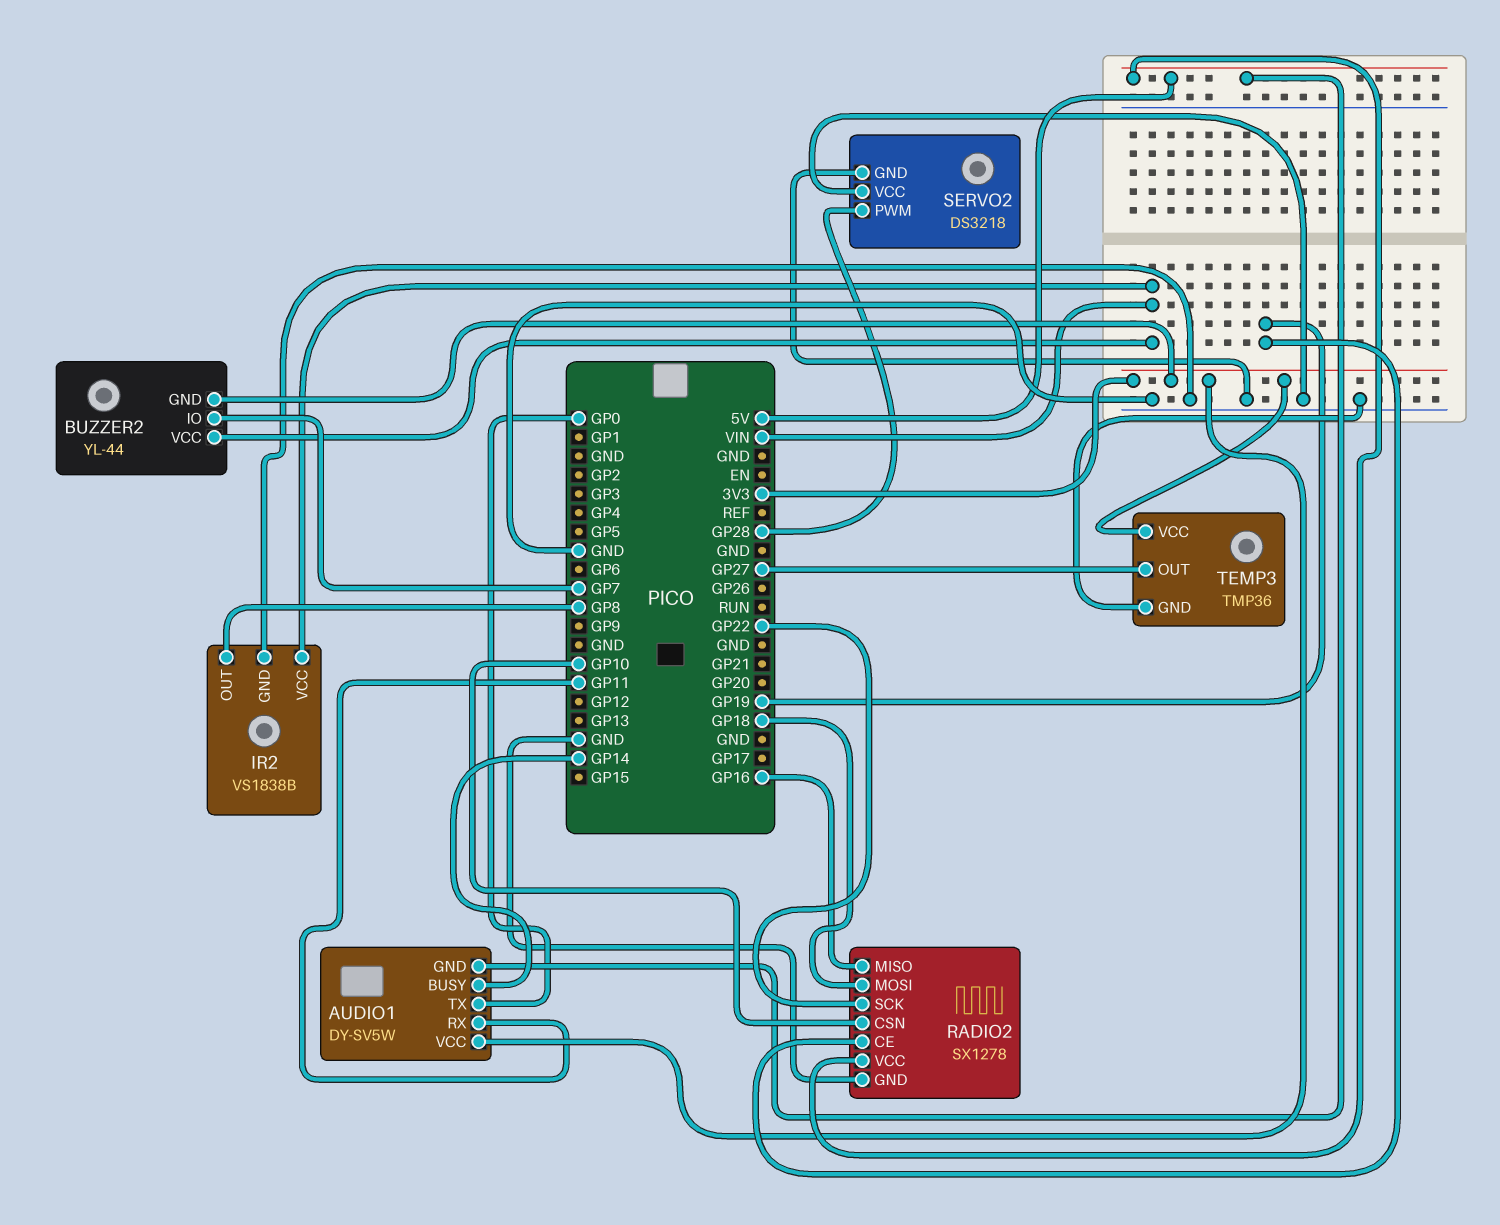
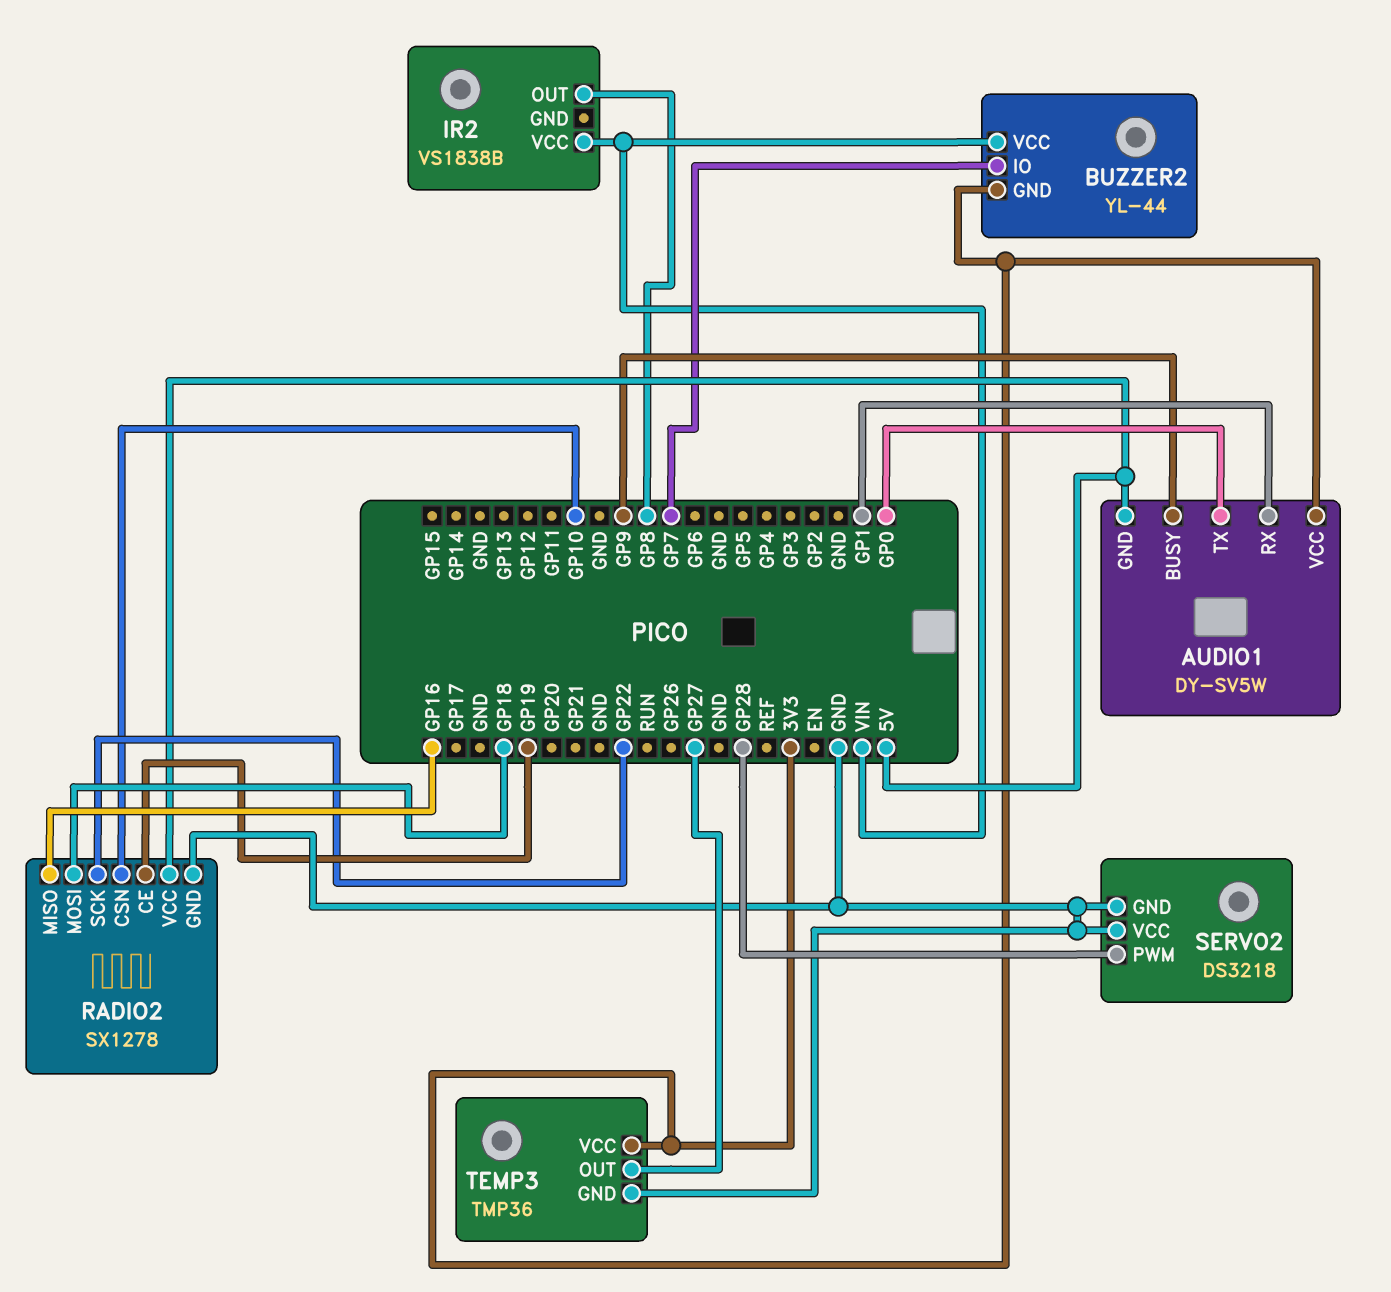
AUDIO1 pin BUSY: GP14 -> GP9
AUDIO1 pin RX: GP11 -> GP1
IR2 pin GND: GND -> none

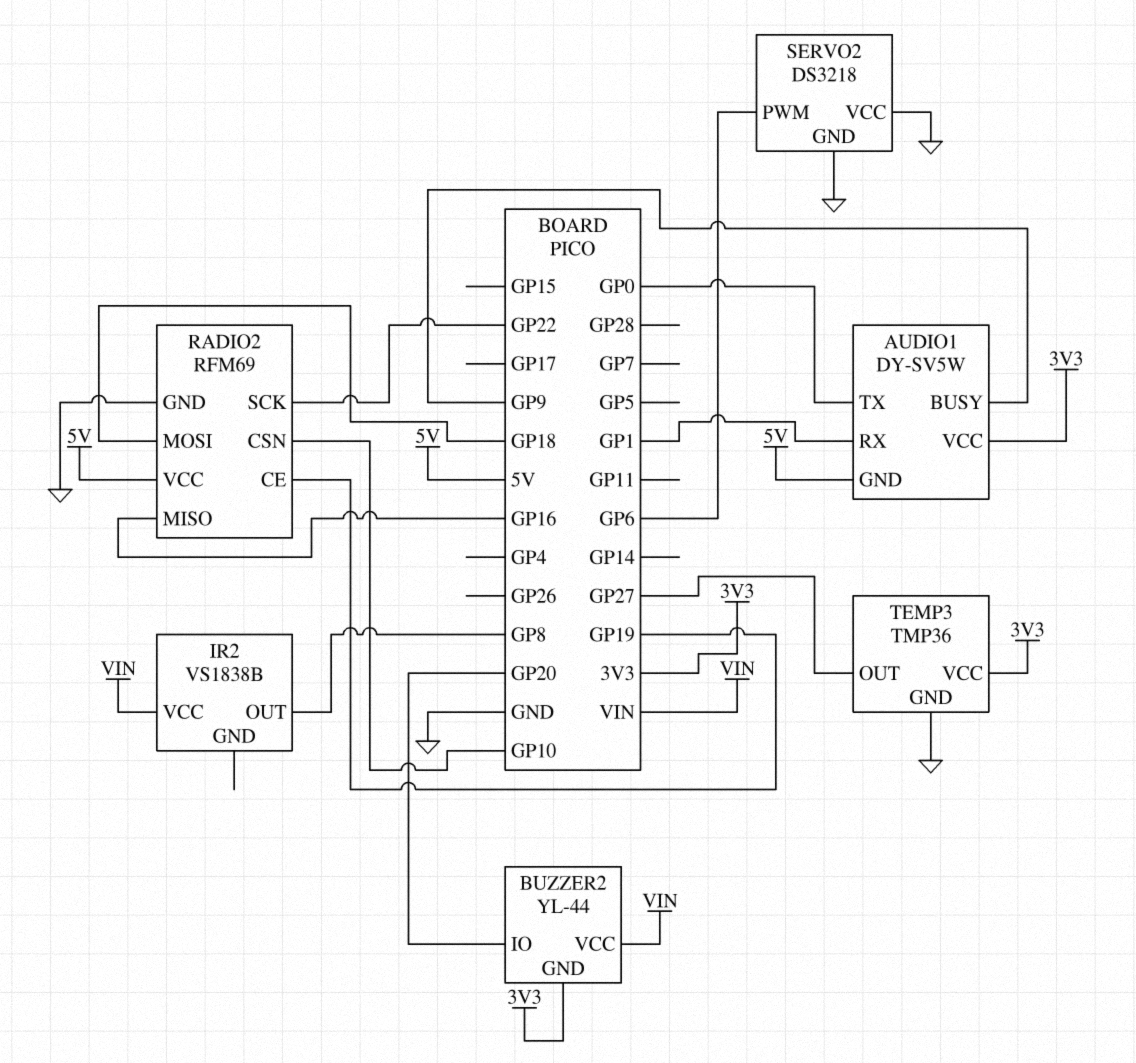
BUZZER2 pin IO: GP7 -> GP20
RADIO2: SX1278 -> RFM69
SERVO2 pin PWM: GP28 -> GP6

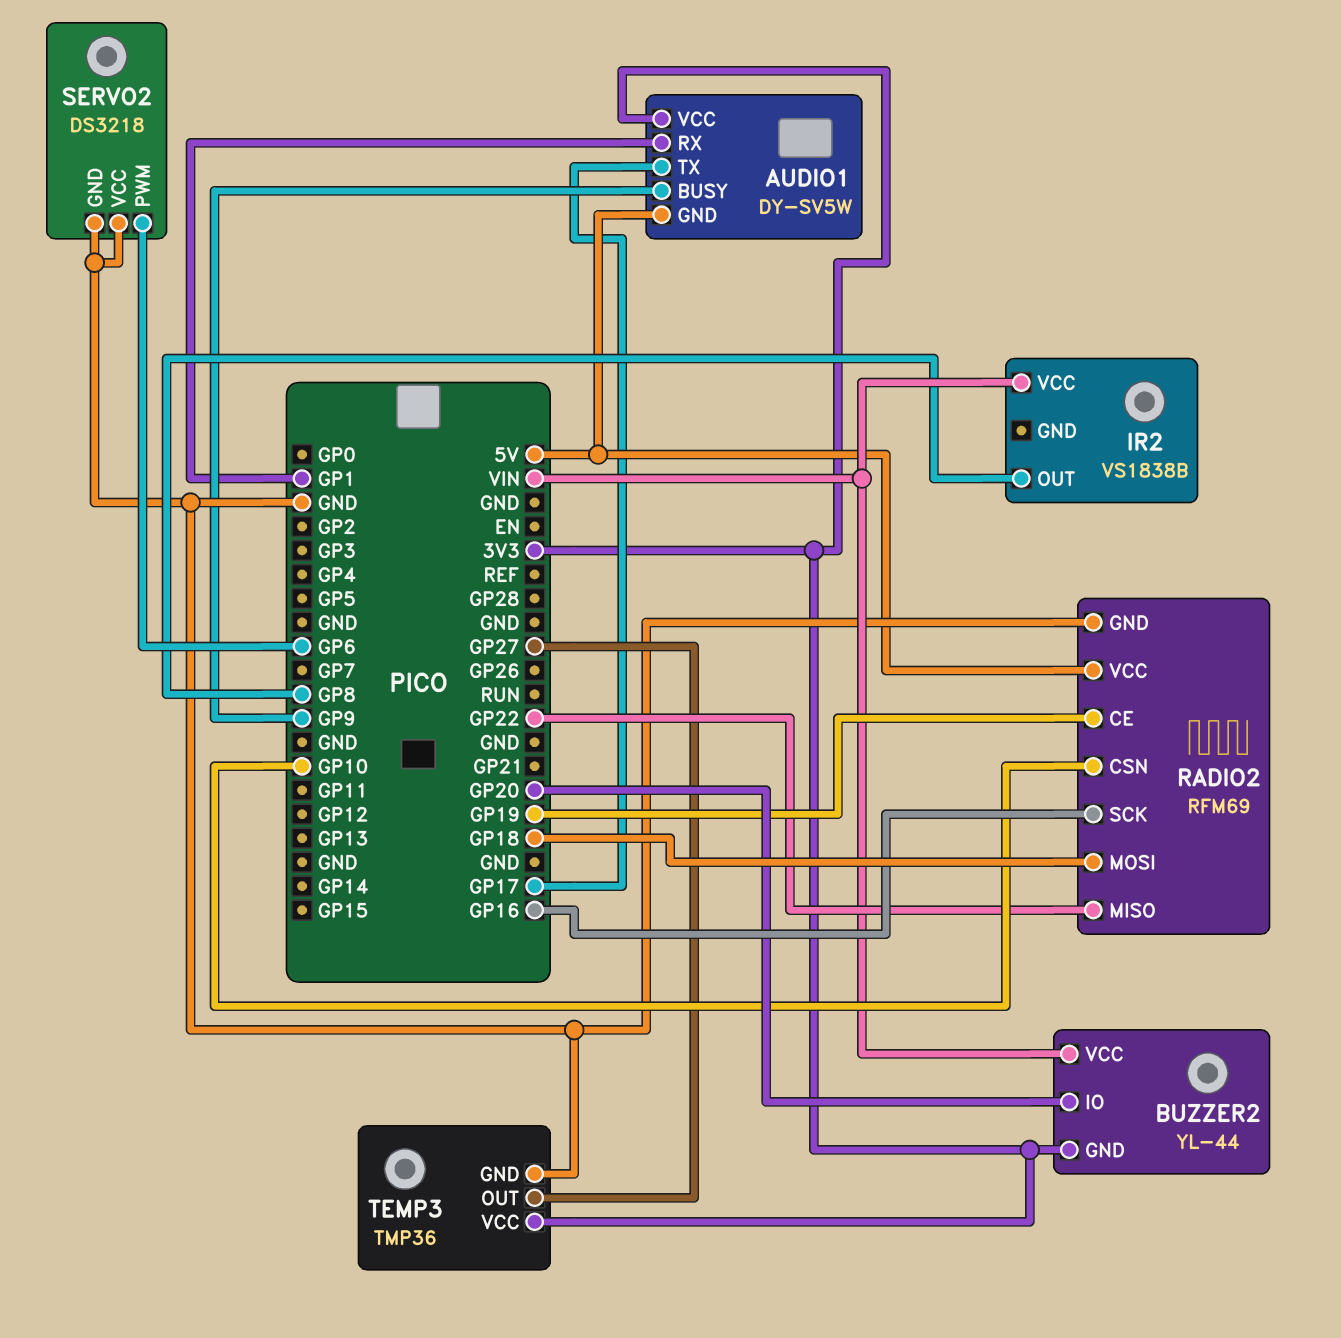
AUDIO1 pin TX: GP0 -> GP17
RADIO2 pin MISO: GP16 -> GP22
RADIO2 pin SCK: GP22 -> GP16

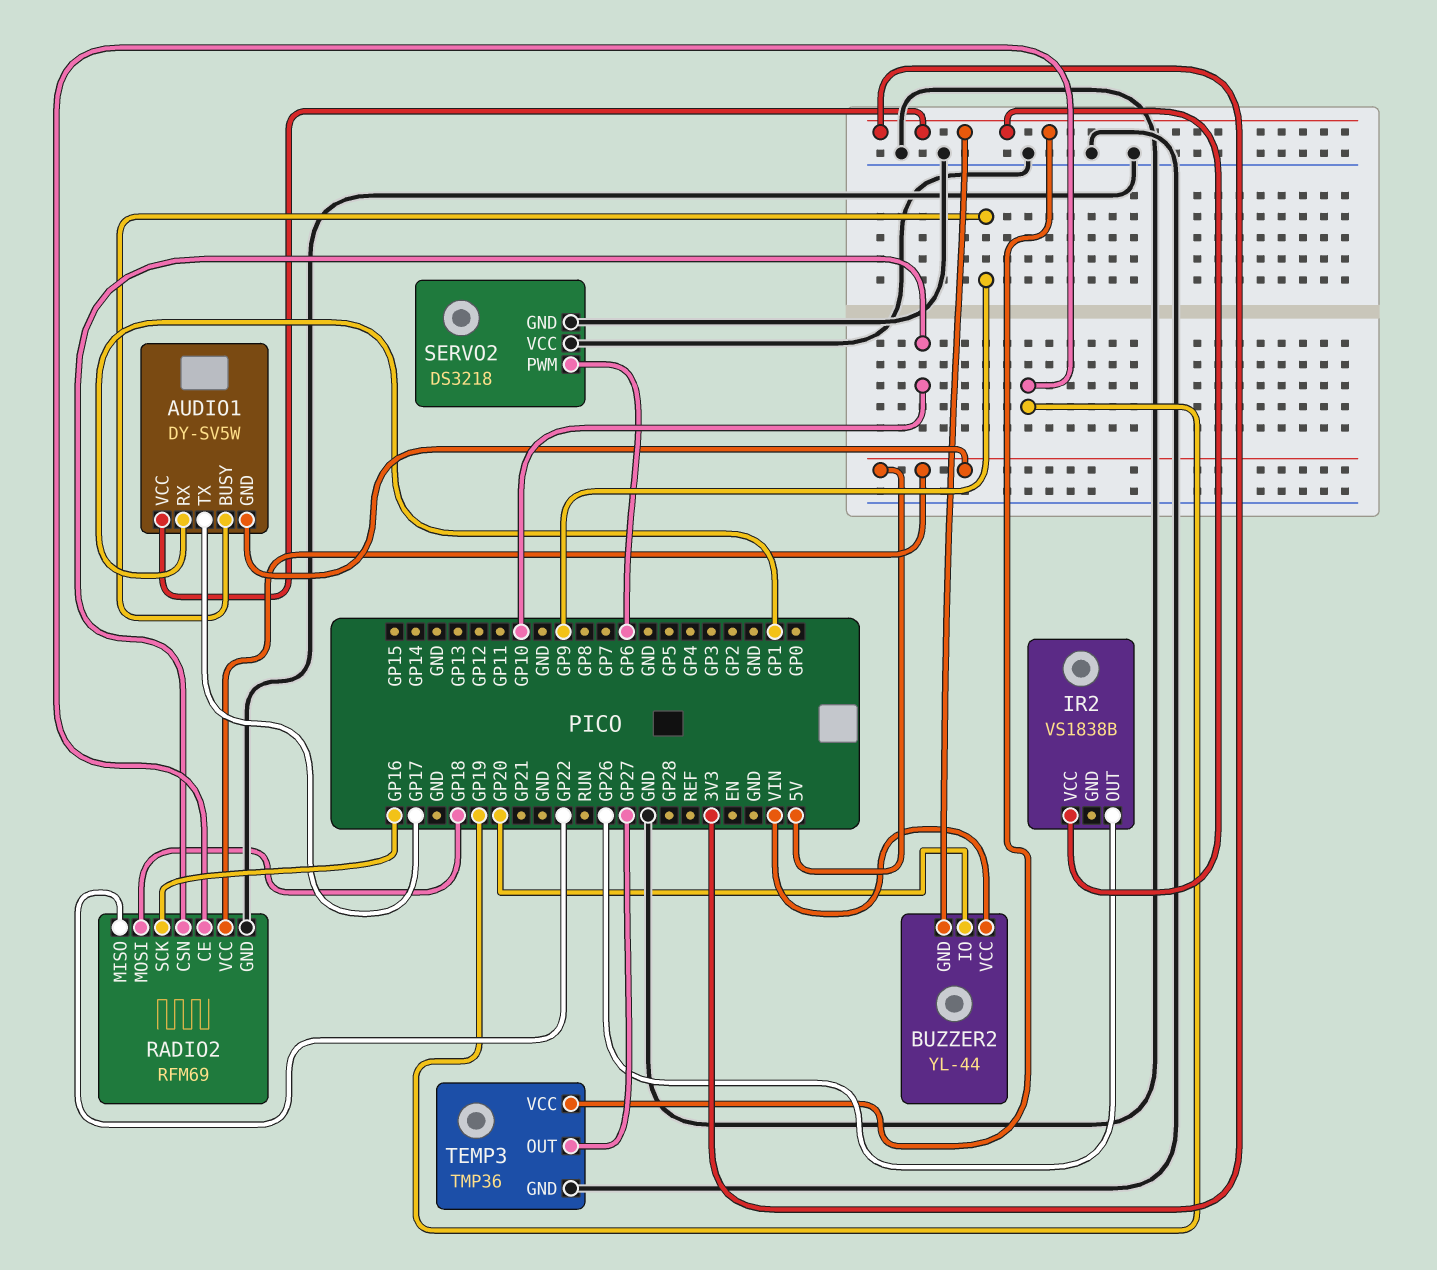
IR2 pin OUT: GP8 -> GP26
IR2 pin VCC: VIN -> 3V3

